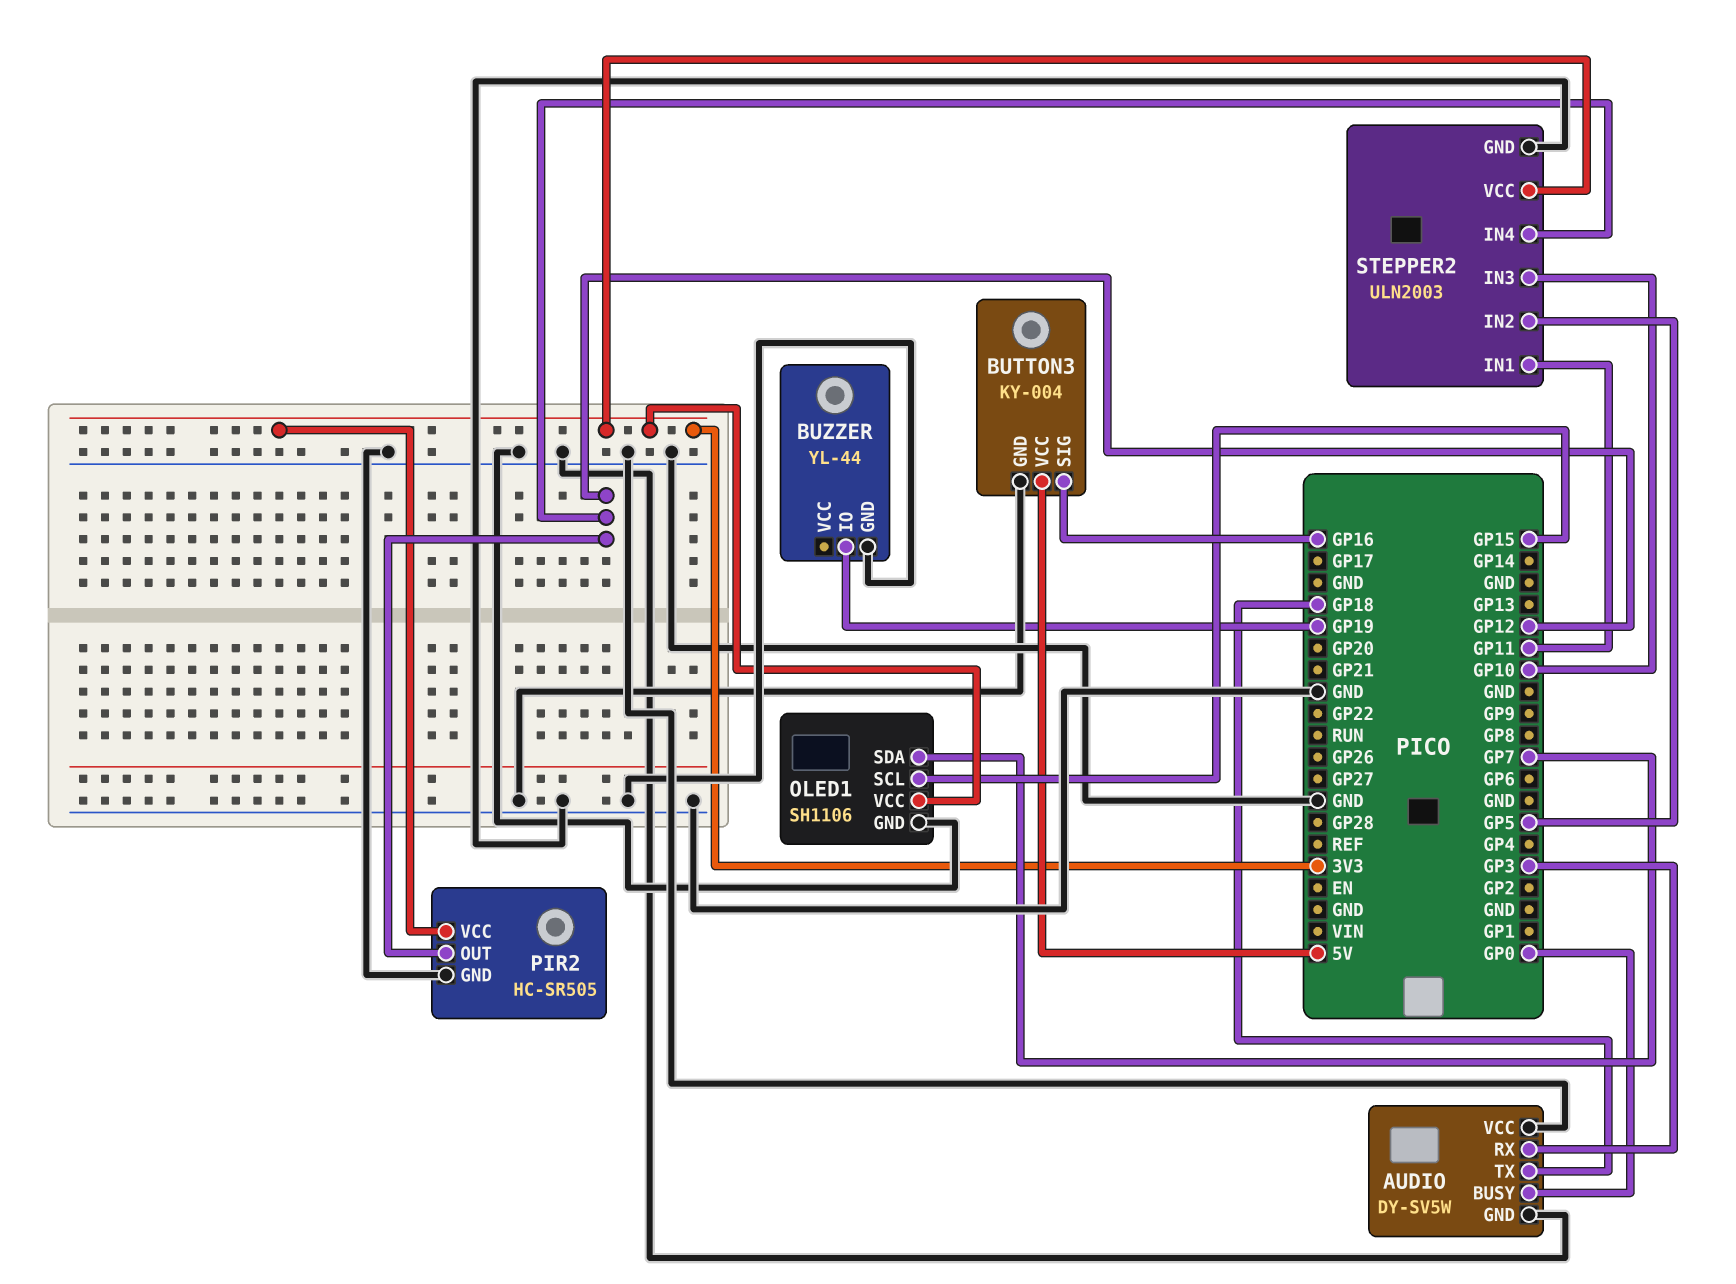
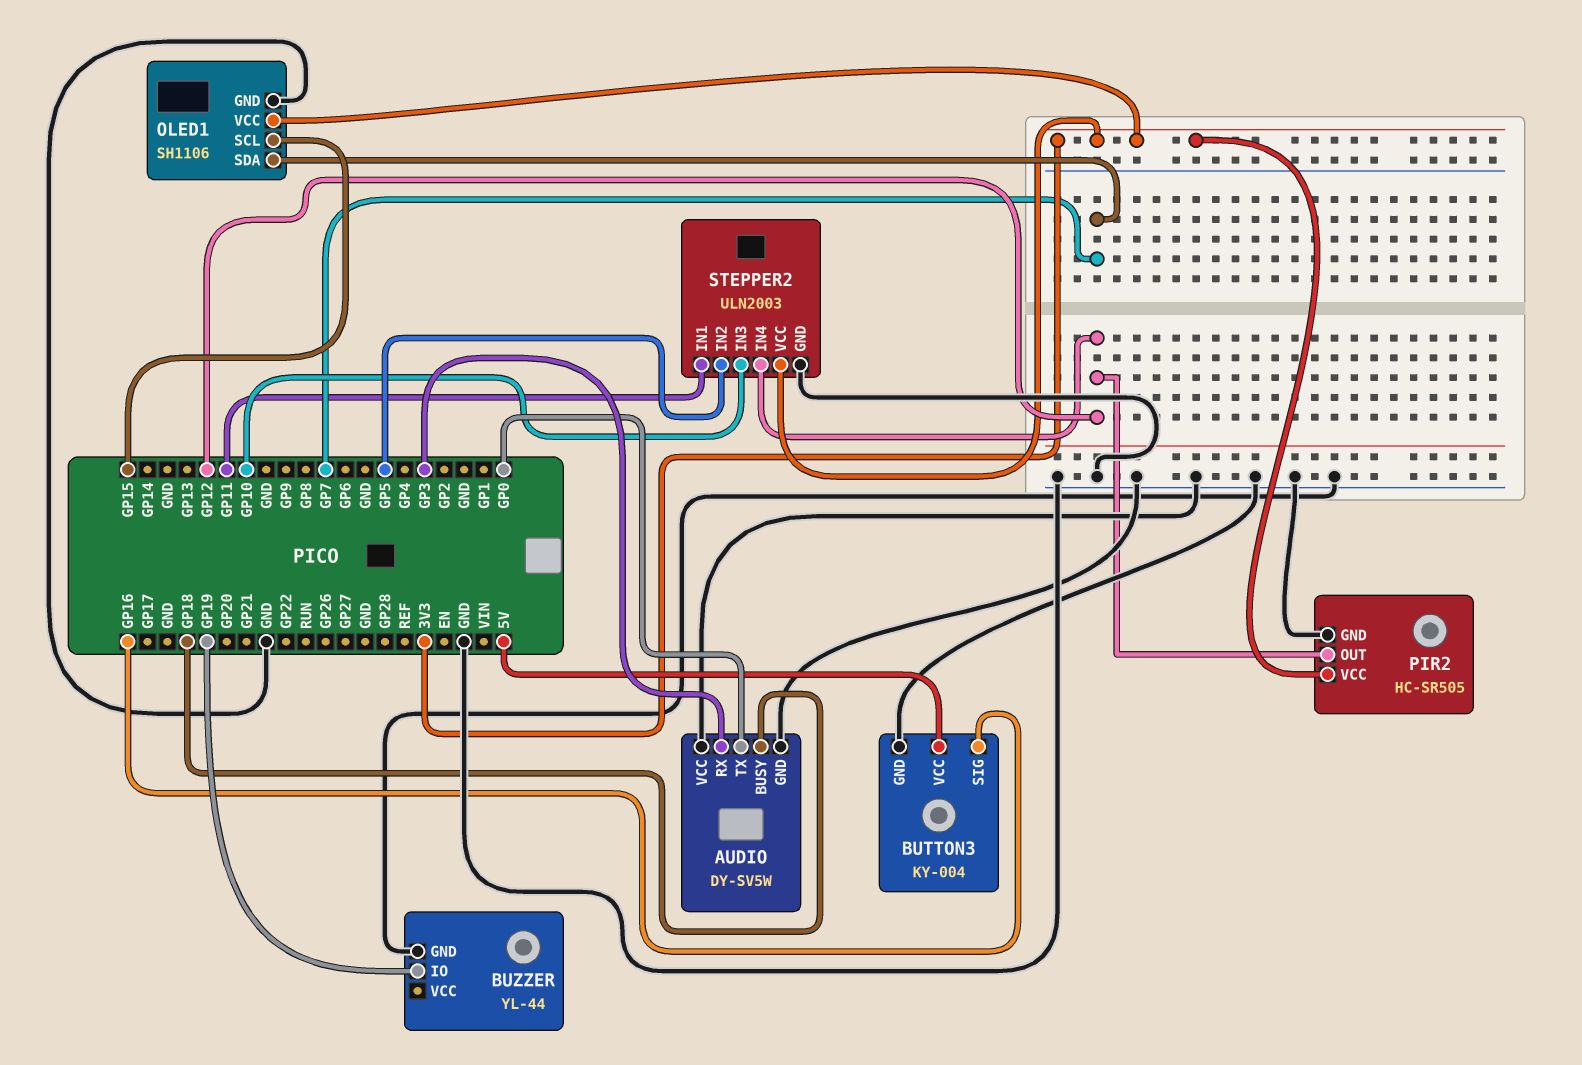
AUDIO pin BUSY: GP0 -> GP18
AUDIO pin TX: GP18 -> GP0

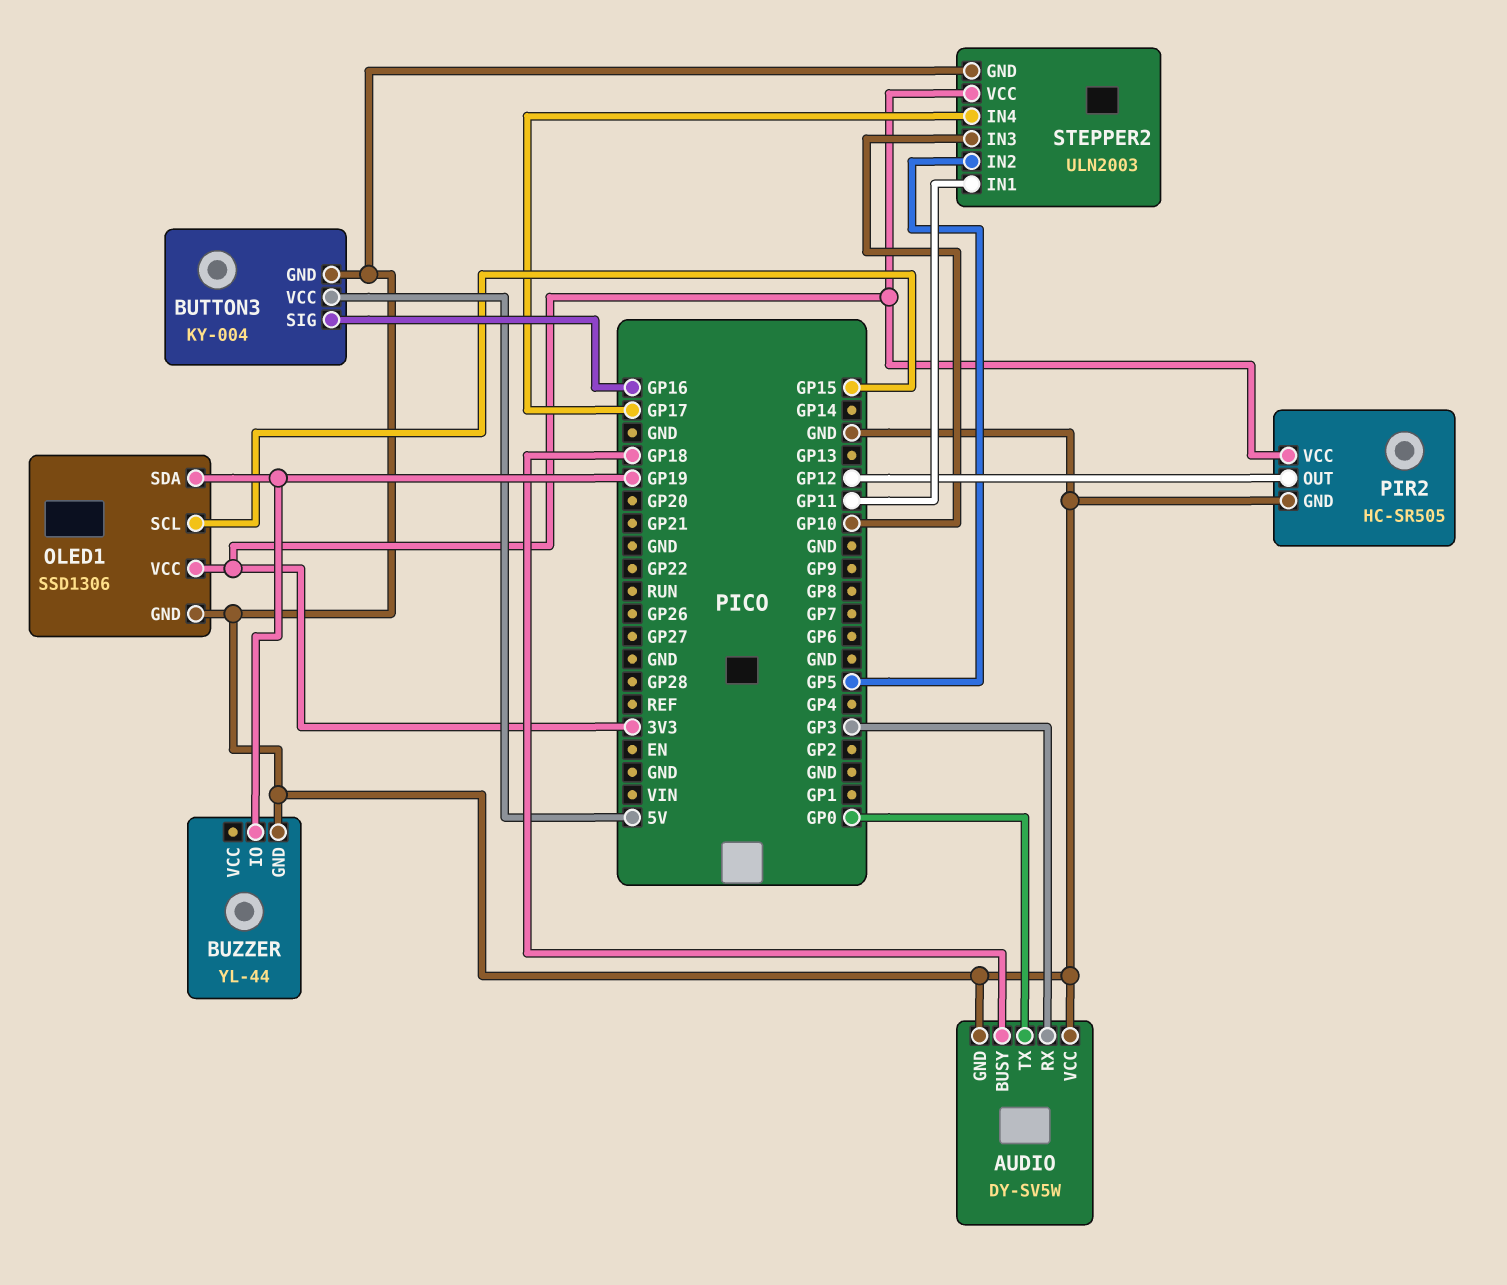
OLED1: SH1106 -> SSD1306
OLED1 pin SDA: GP7 -> GP19
STEPPER2 pin IN4: GP12 -> GP17

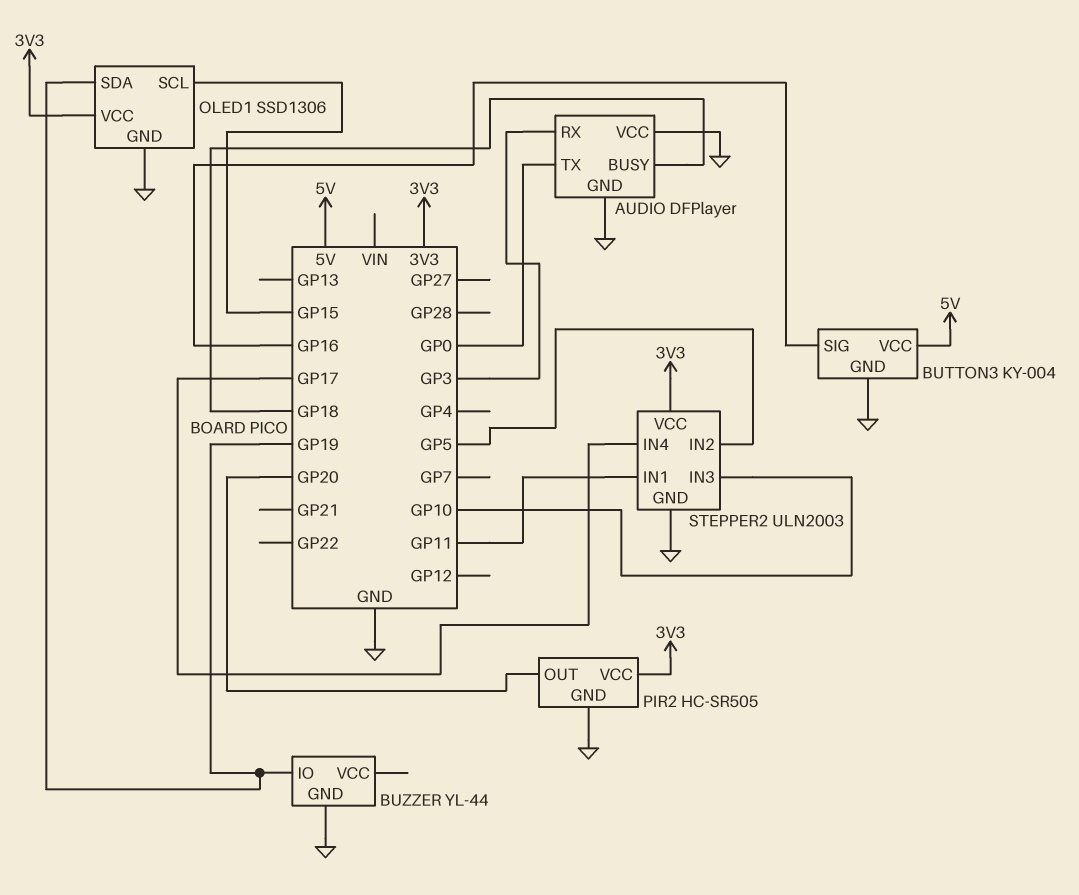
AUDIO: DY-SV5W -> DFPlayer
PIR2 pin OUT: GP12 -> GP20

